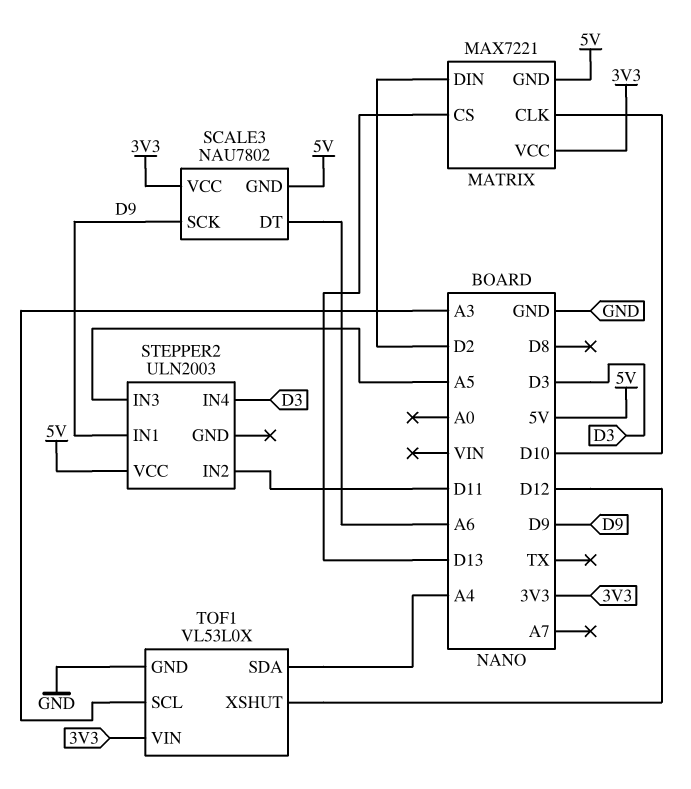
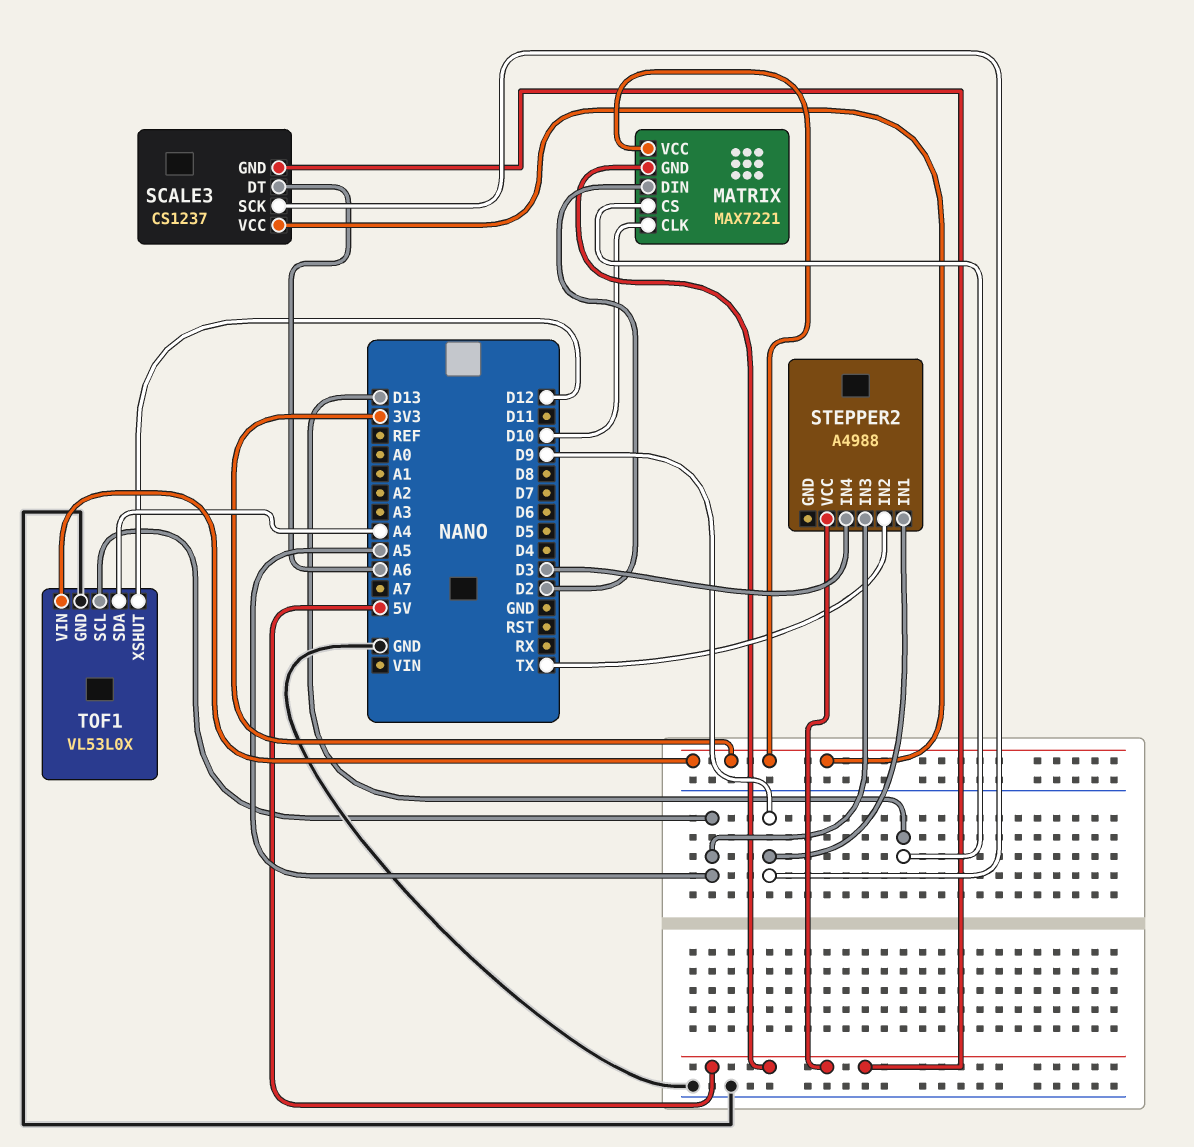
SCALE3: NAU7802 -> CS1237
STEPPER2: ULN2003 -> A4988
STEPPER2 pin IN2: D11 -> TX
TOF1 pin SCL: A3 -> A5

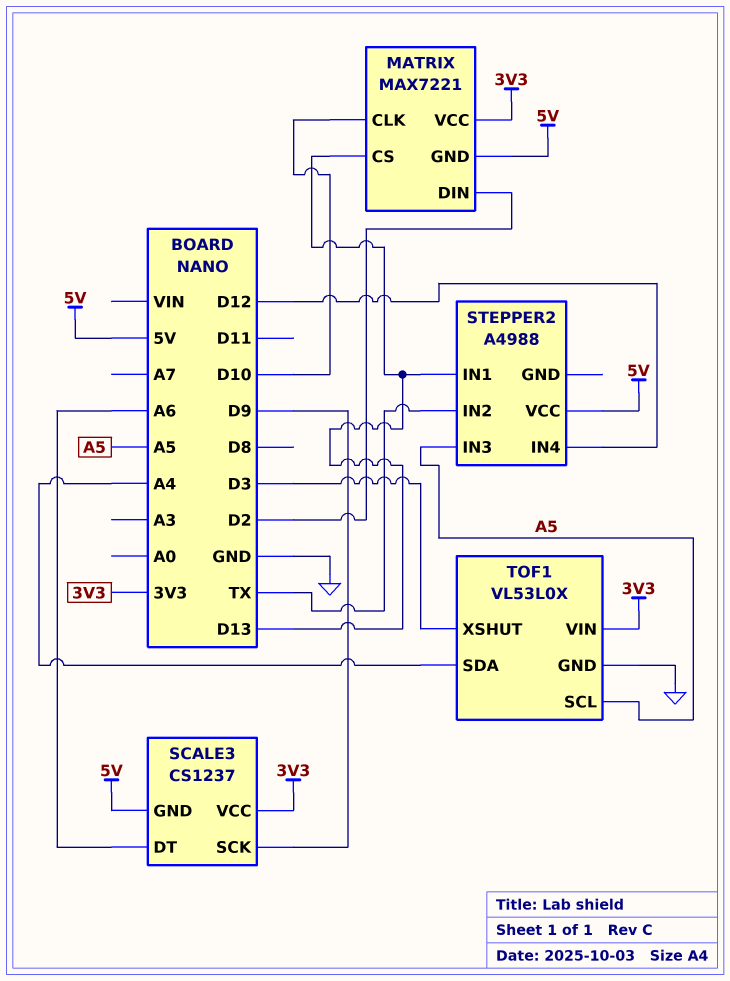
STEPPER2 pin IN1: D9 -> D13
STEPPER2 pin IN4: D3 -> D12
TOF1 pin XSHUT: D12 -> D3

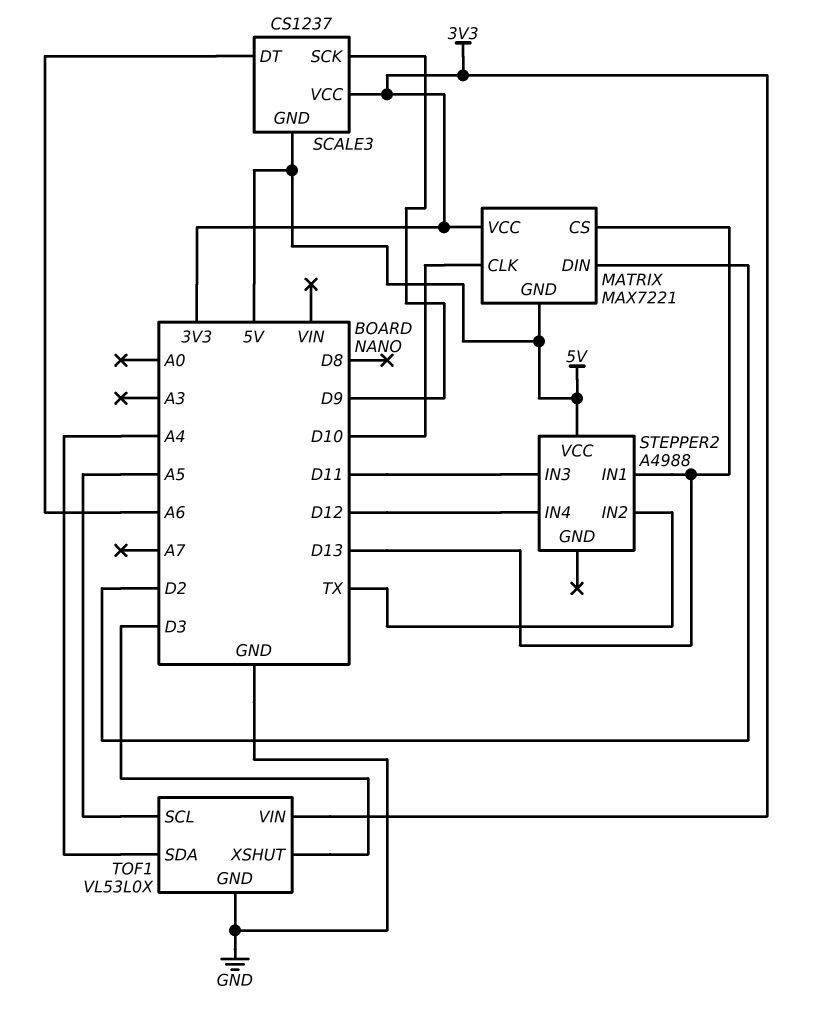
STEPPER2 pin IN3: A5 -> D11

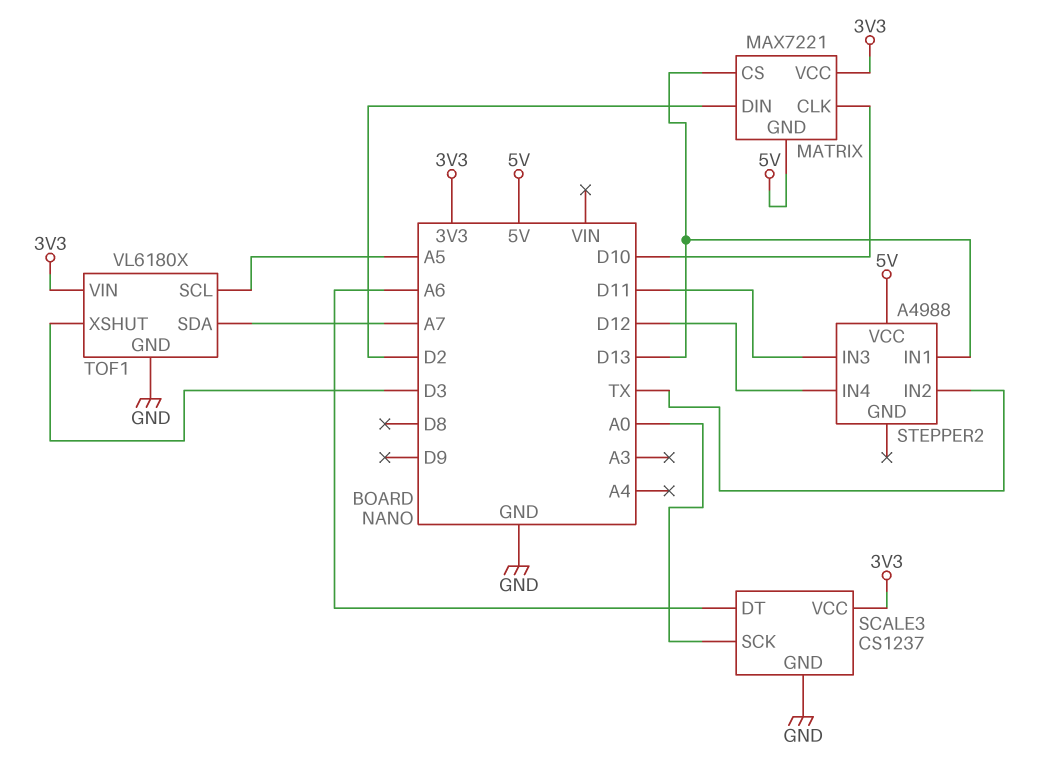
SCALE3 pin GND: 5V -> GND
SCALE3 pin SCK: D9 -> A0
TOF1: VL53L0X -> VL6180X
TOF1 pin SDA: A4 -> A7

